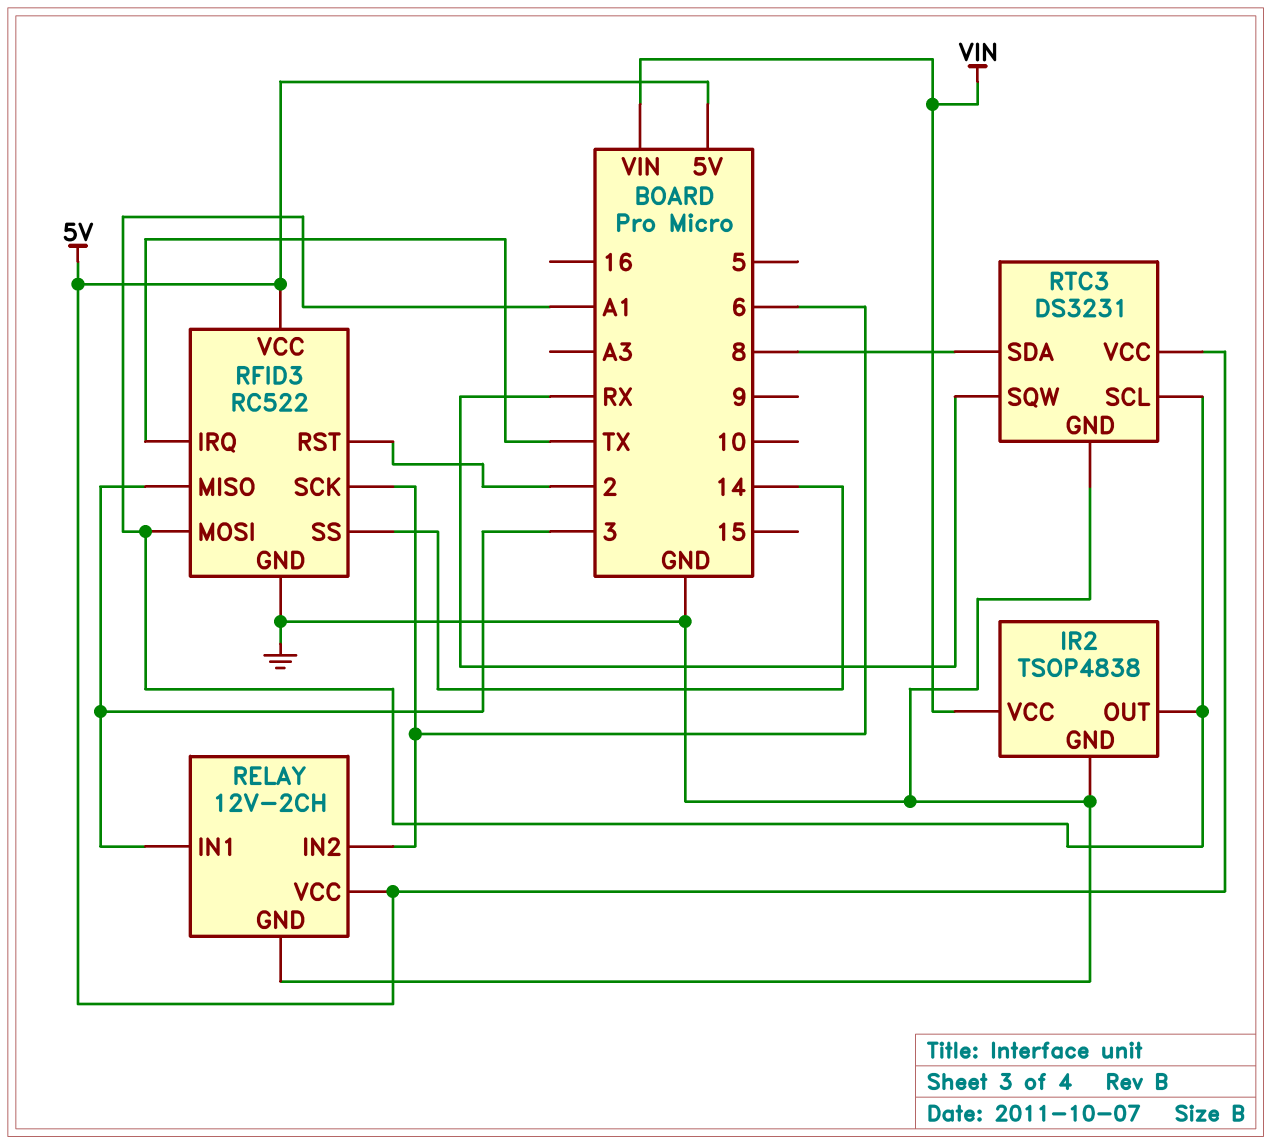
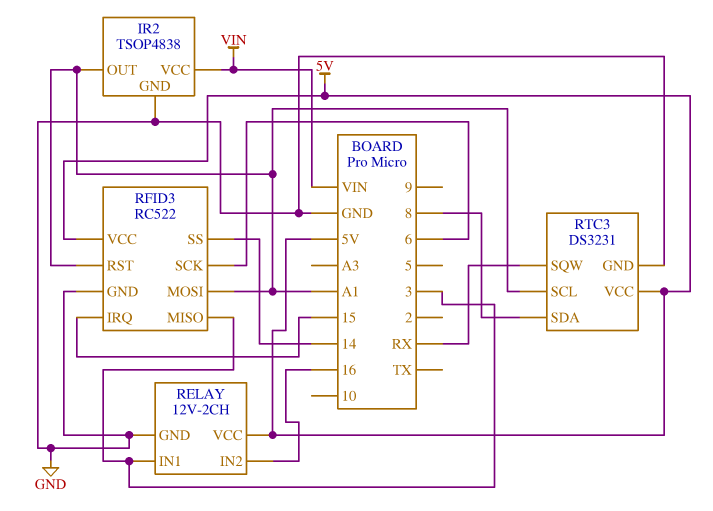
RELAY pin IN2: 6 -> 16
RFID3 pin IRQ: TX -> 15
RFID3 pin RST: 2 -> A1

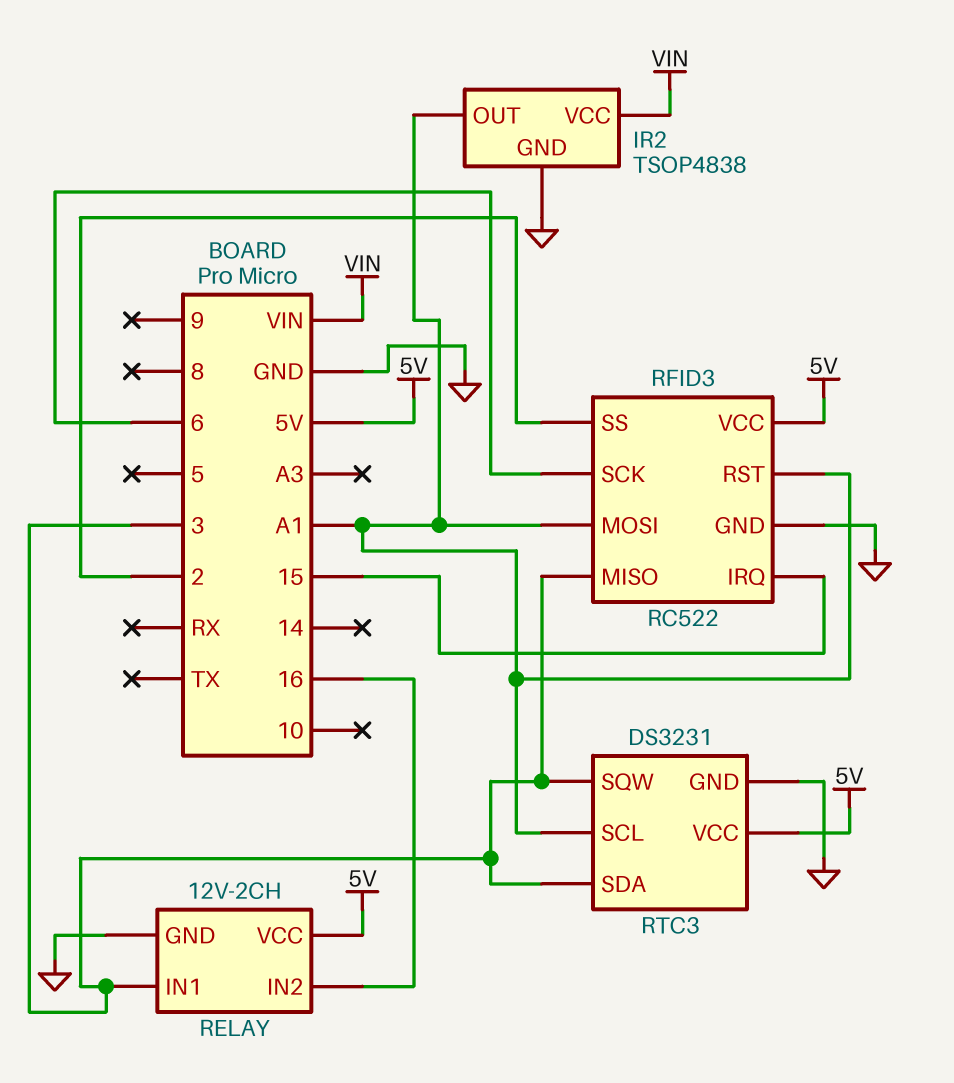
RFID3 pin SS: 14 -> 2
RTC3 pin SDA: 8 -> 3
RTC3 pin SQW: RX -> 3

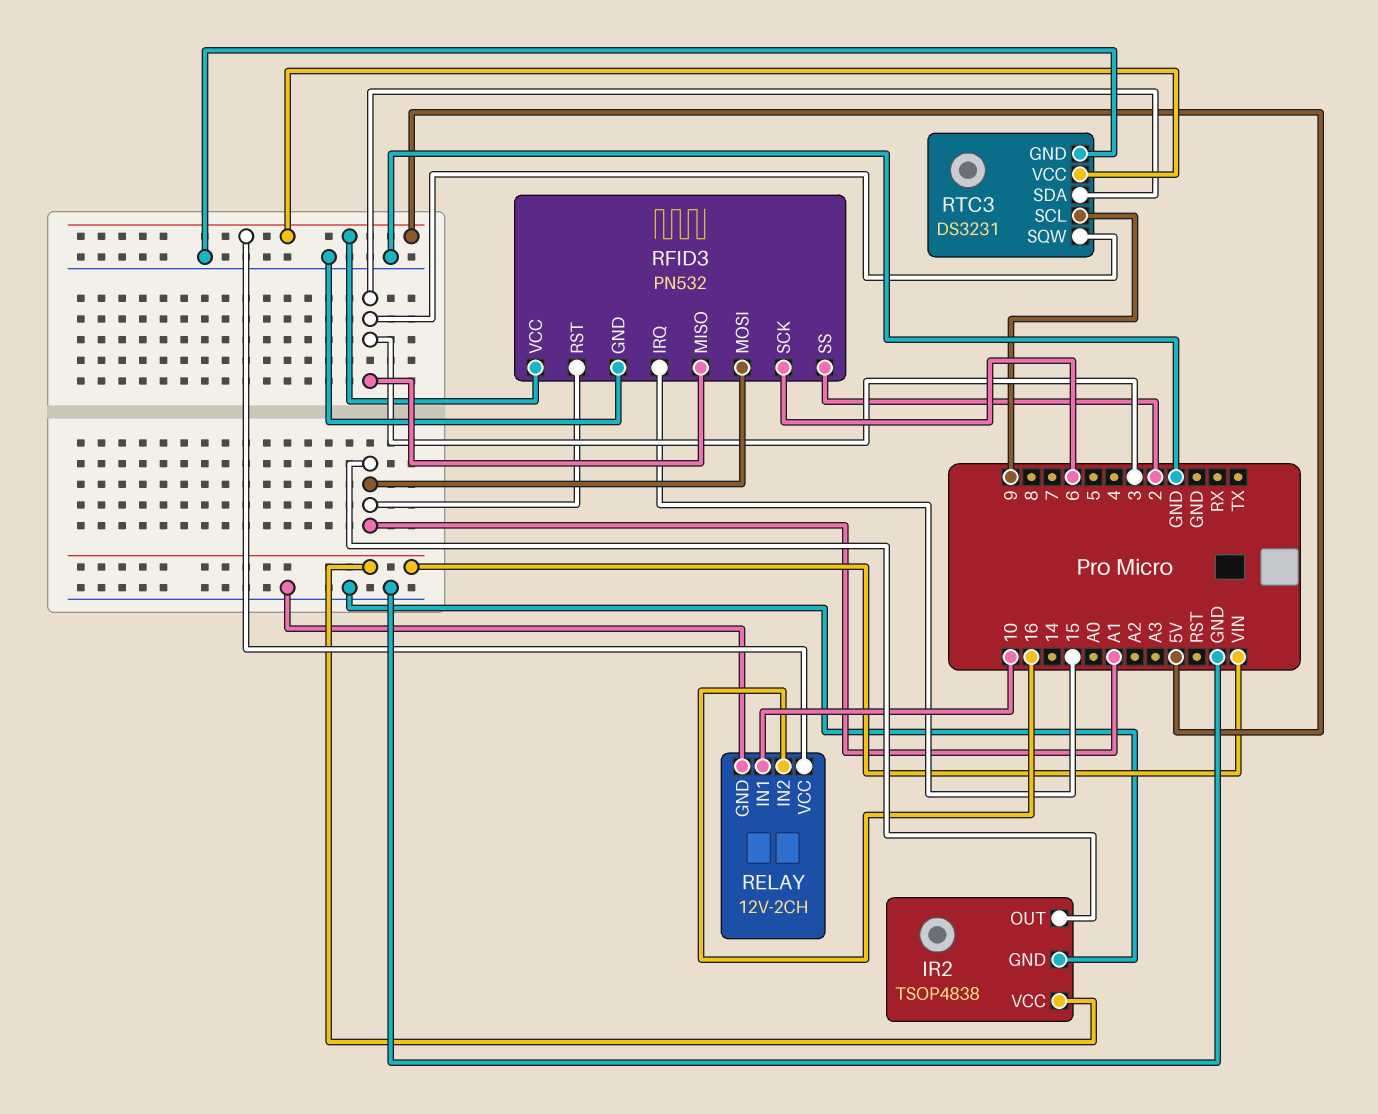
RELAY pin IN1: 3 -> 10
RFID3: RC522 -> PN532
RTC3 pin SCL: A1 -> 9

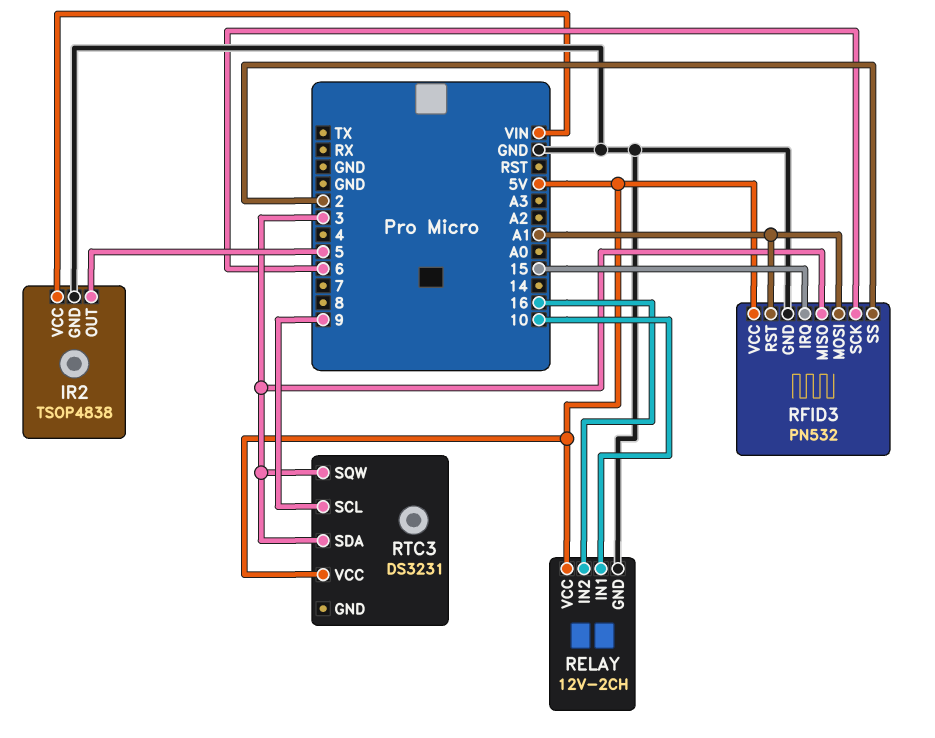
IR2 pin OUT: A1 -> 5
RTC3 pin GND: GND -> none

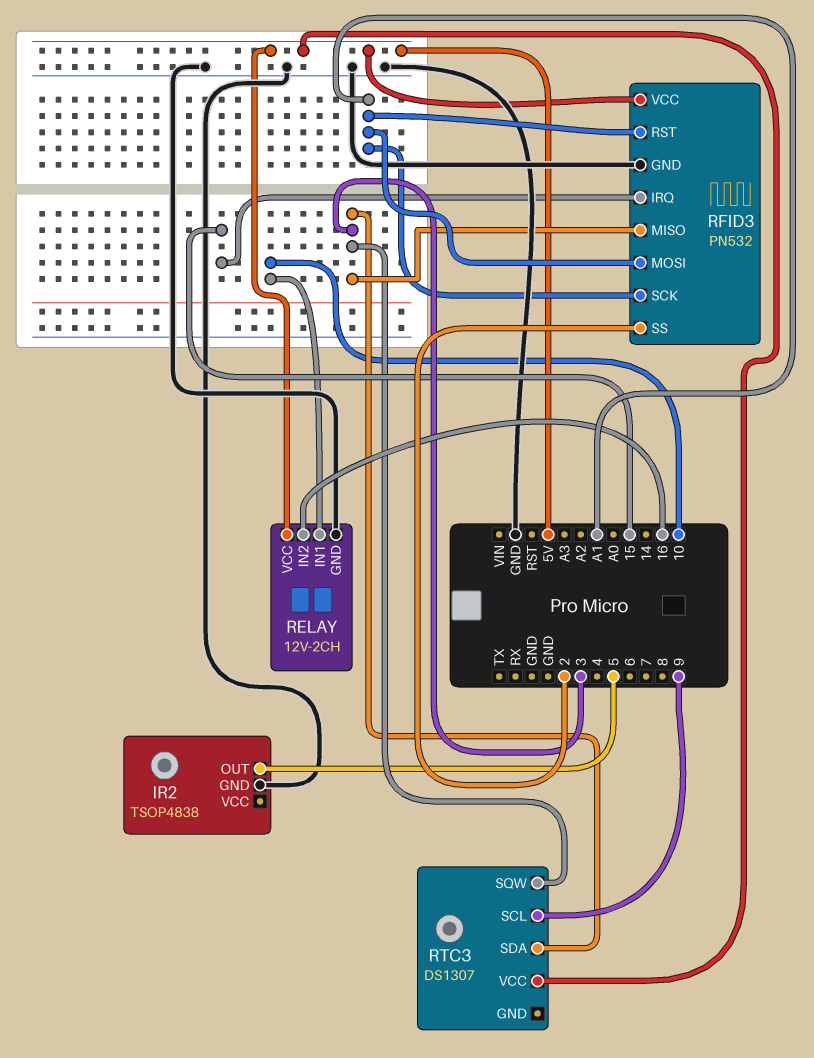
IR2 pin VCC: VIN -> none
RFID3 pin SCK: 6 -> A1
RTC3: DS3231 -> DS1307

